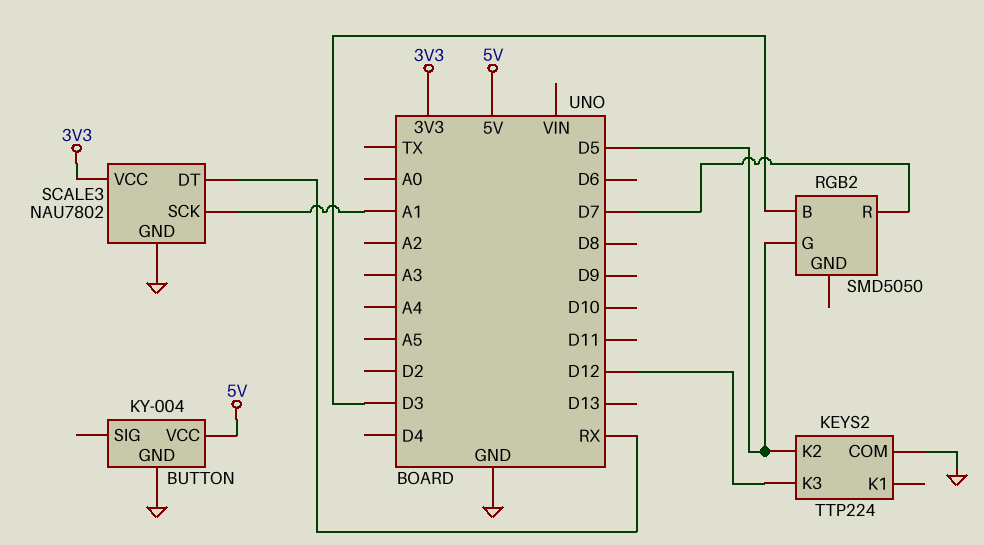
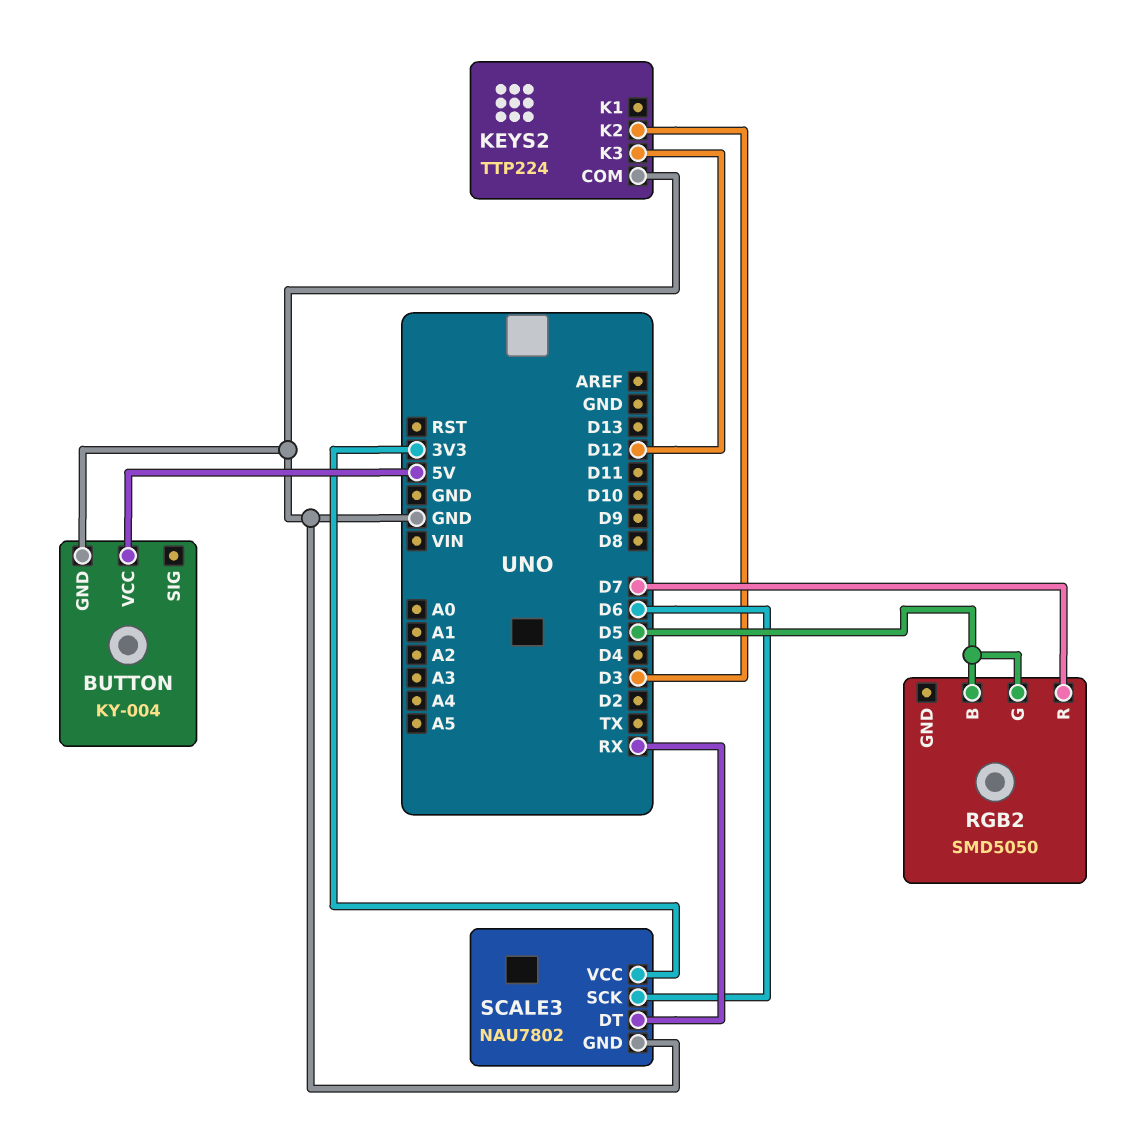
KEYS2 pin K2: D5 -> D3
RGB2 pin B: D3 -> D5
SCALE3 pin SCK: A1 -> D6

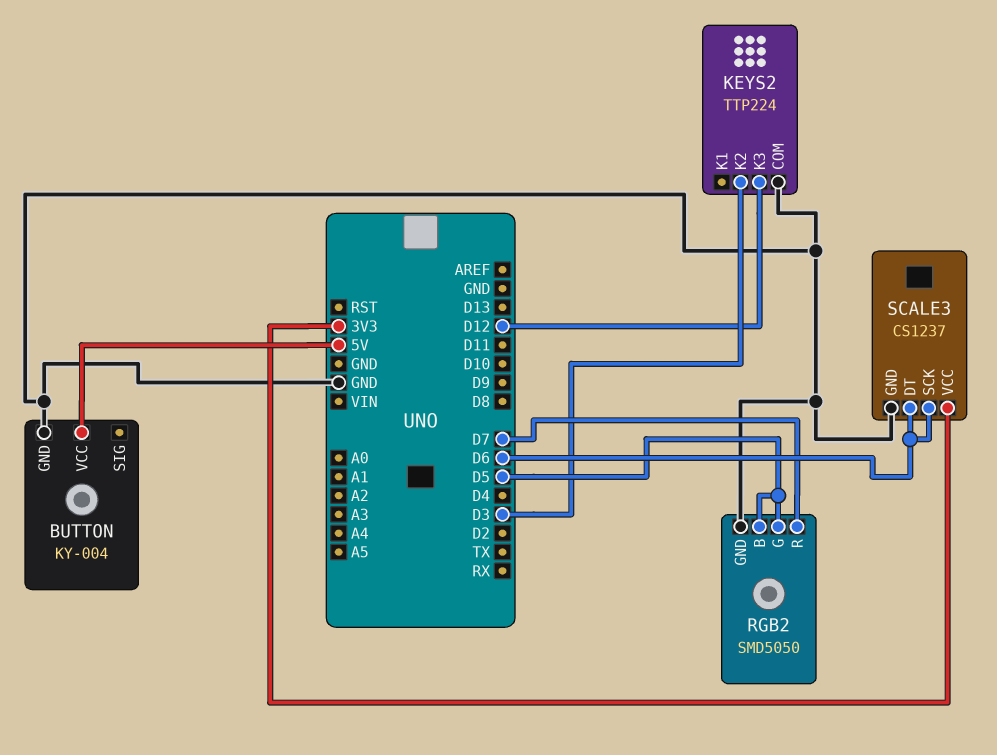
RGB2 pin GND: none -> GND
SCALE3: NAU7802 -> CS1237
SCALE3 pin DT: RX -> D6

